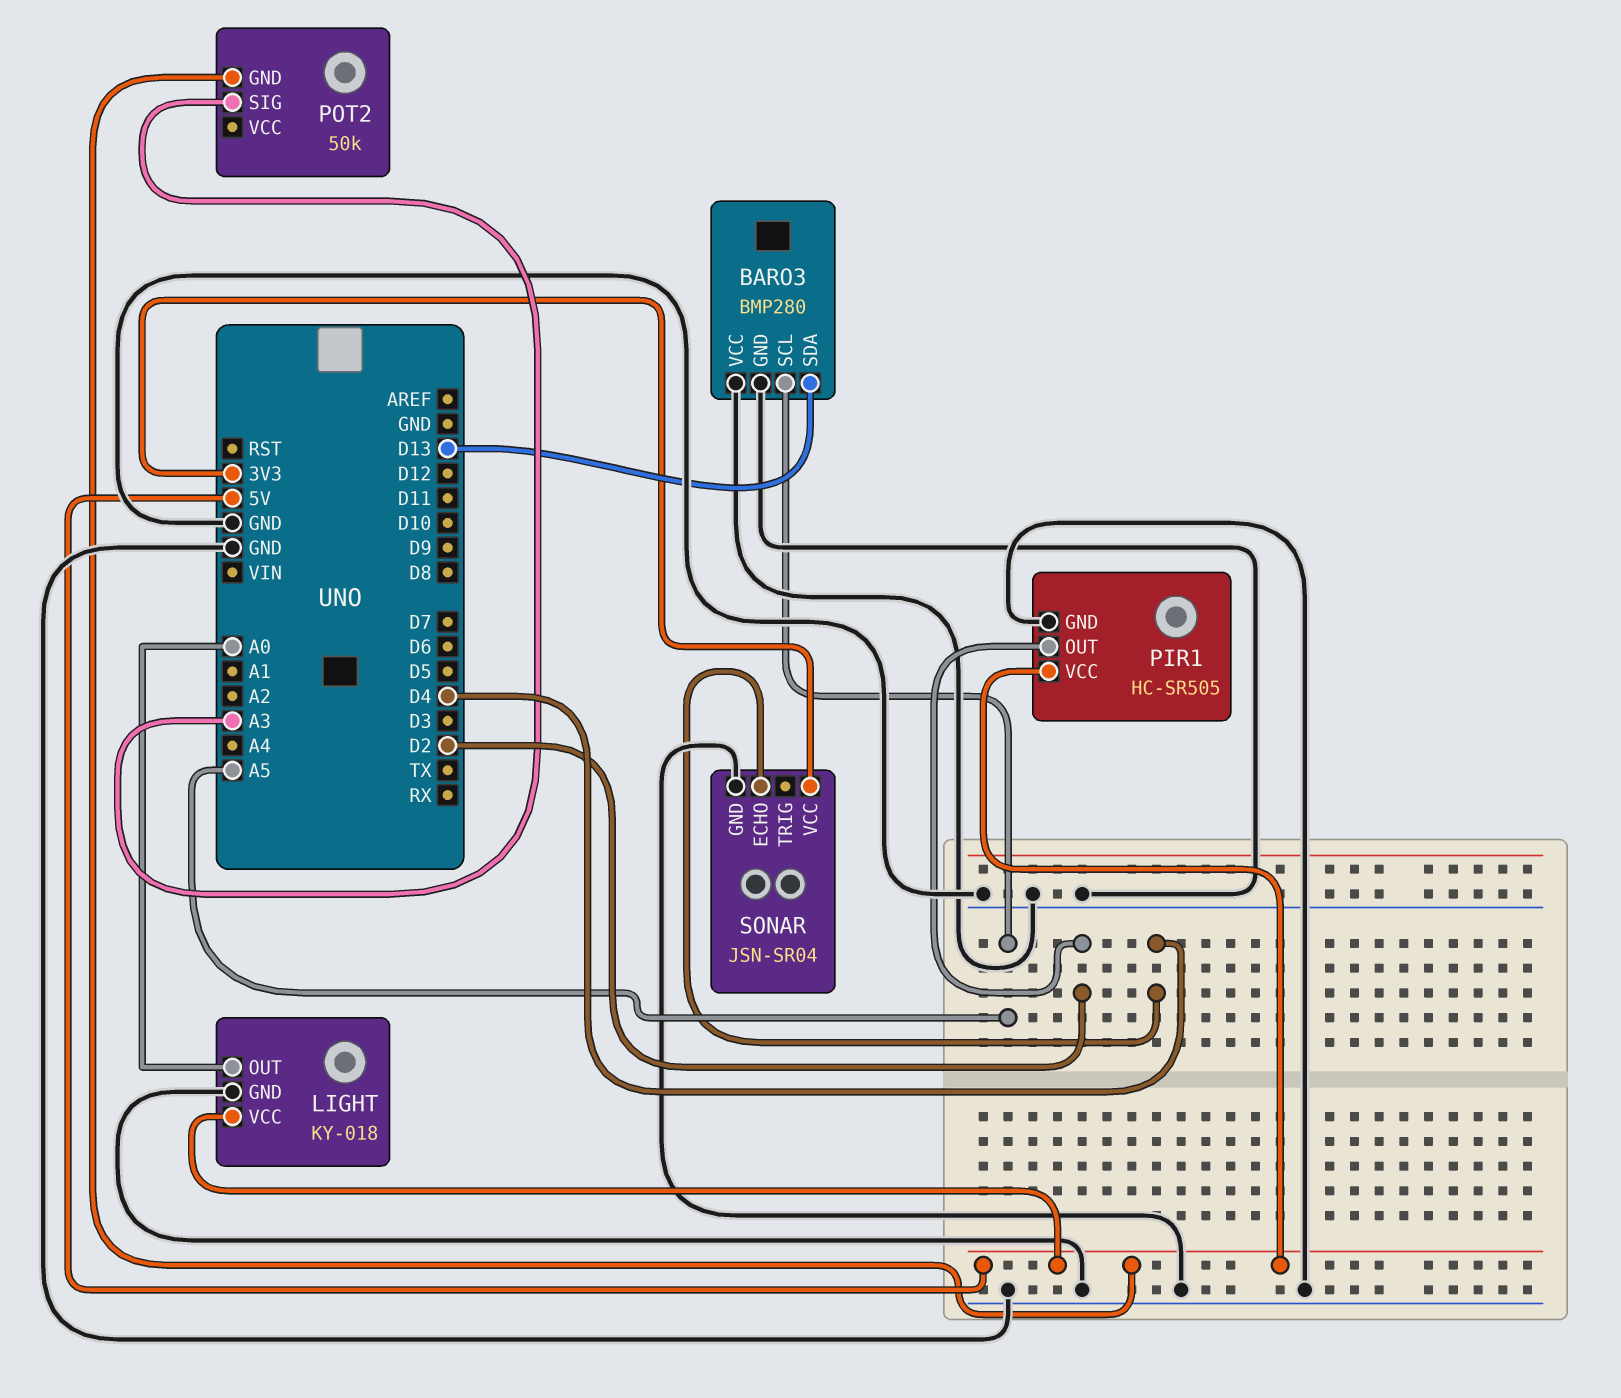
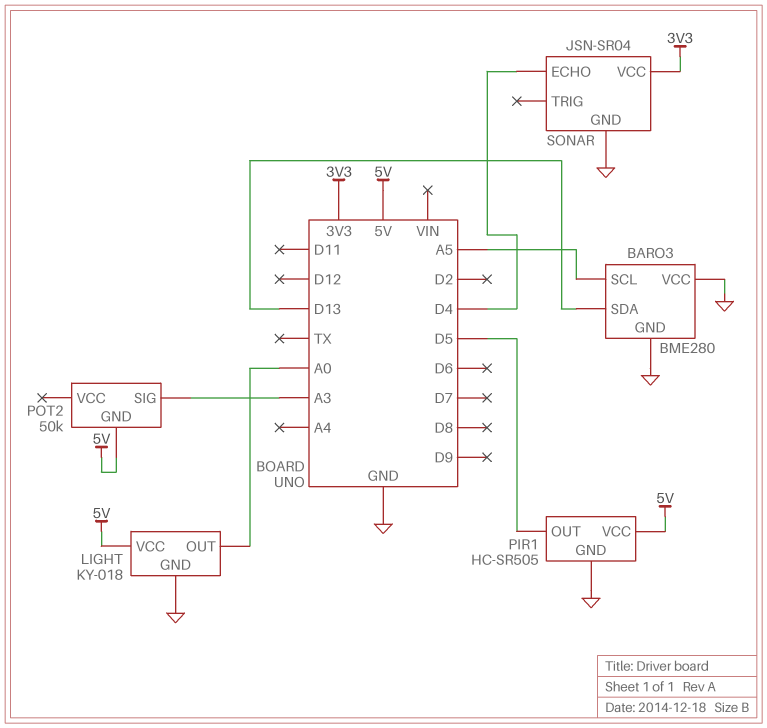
BARO3: BMP280 -> BME280
PIR1 pin OUT: D2 -> D5

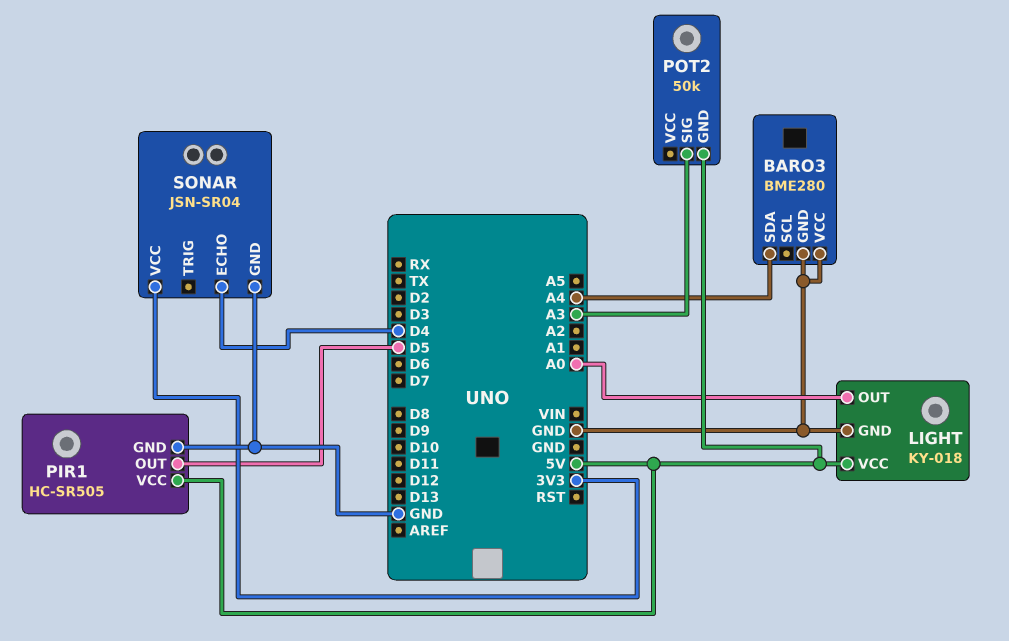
BARO3 pin SCL: A5 -> none
BARO3 pin SDA: D13 -> A4

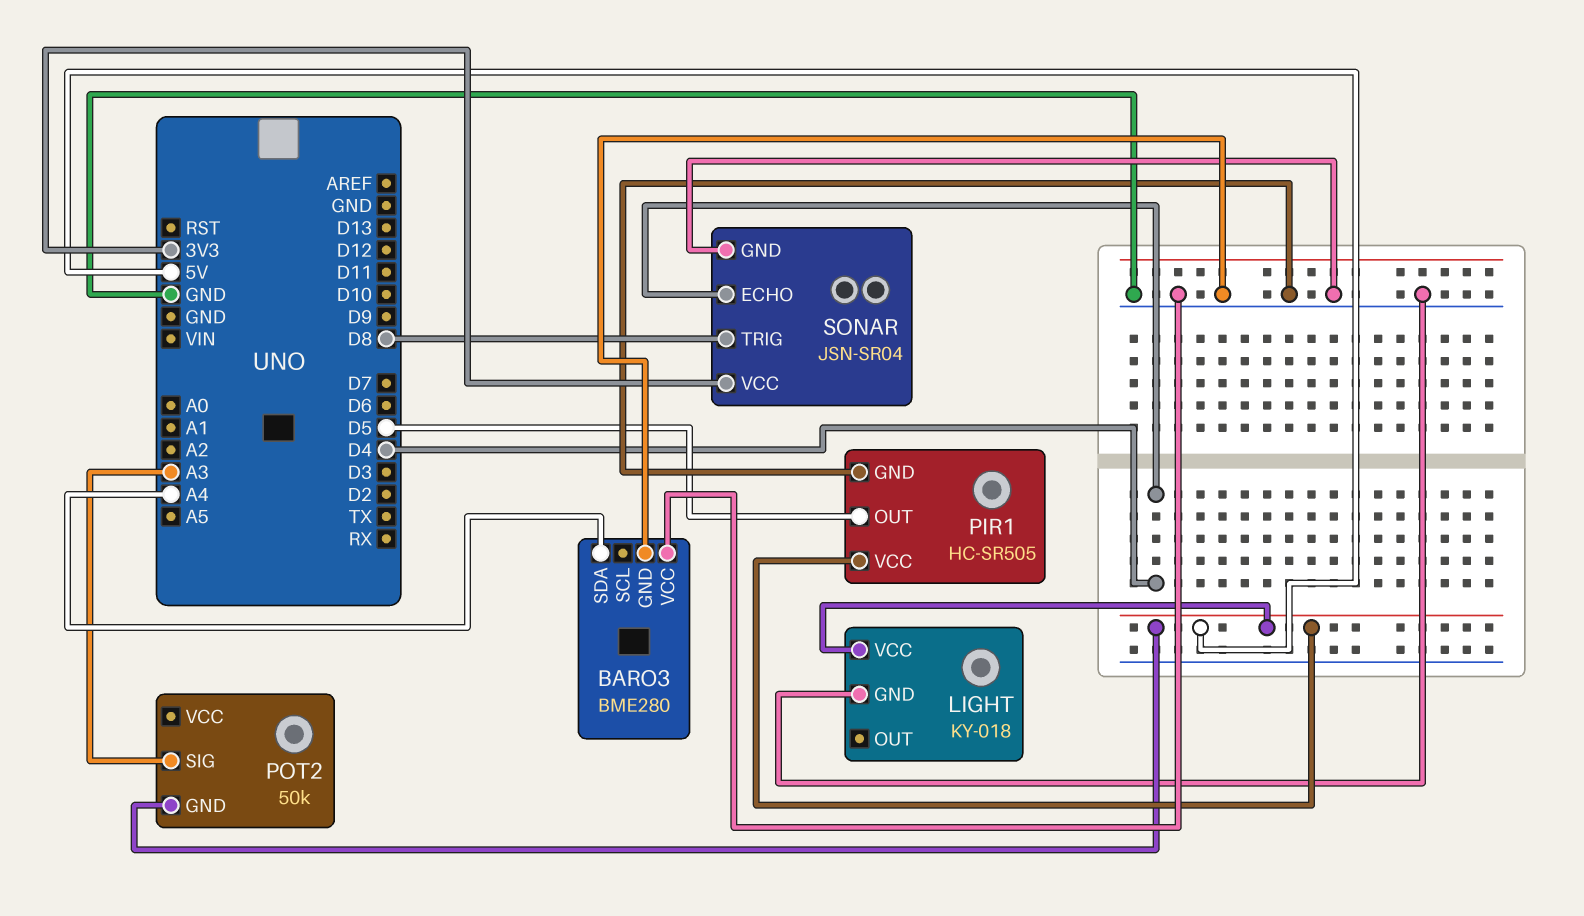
LIGHT pin OUT: A0 -> none
SONAR pin TRIG: none -> D8

